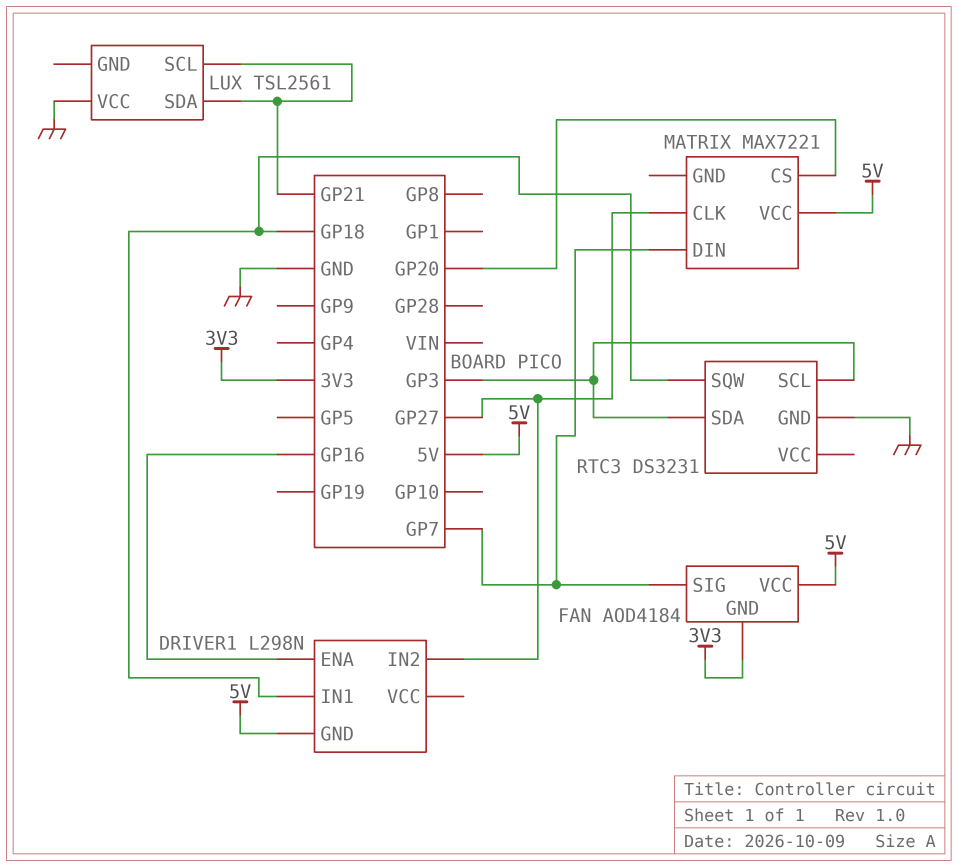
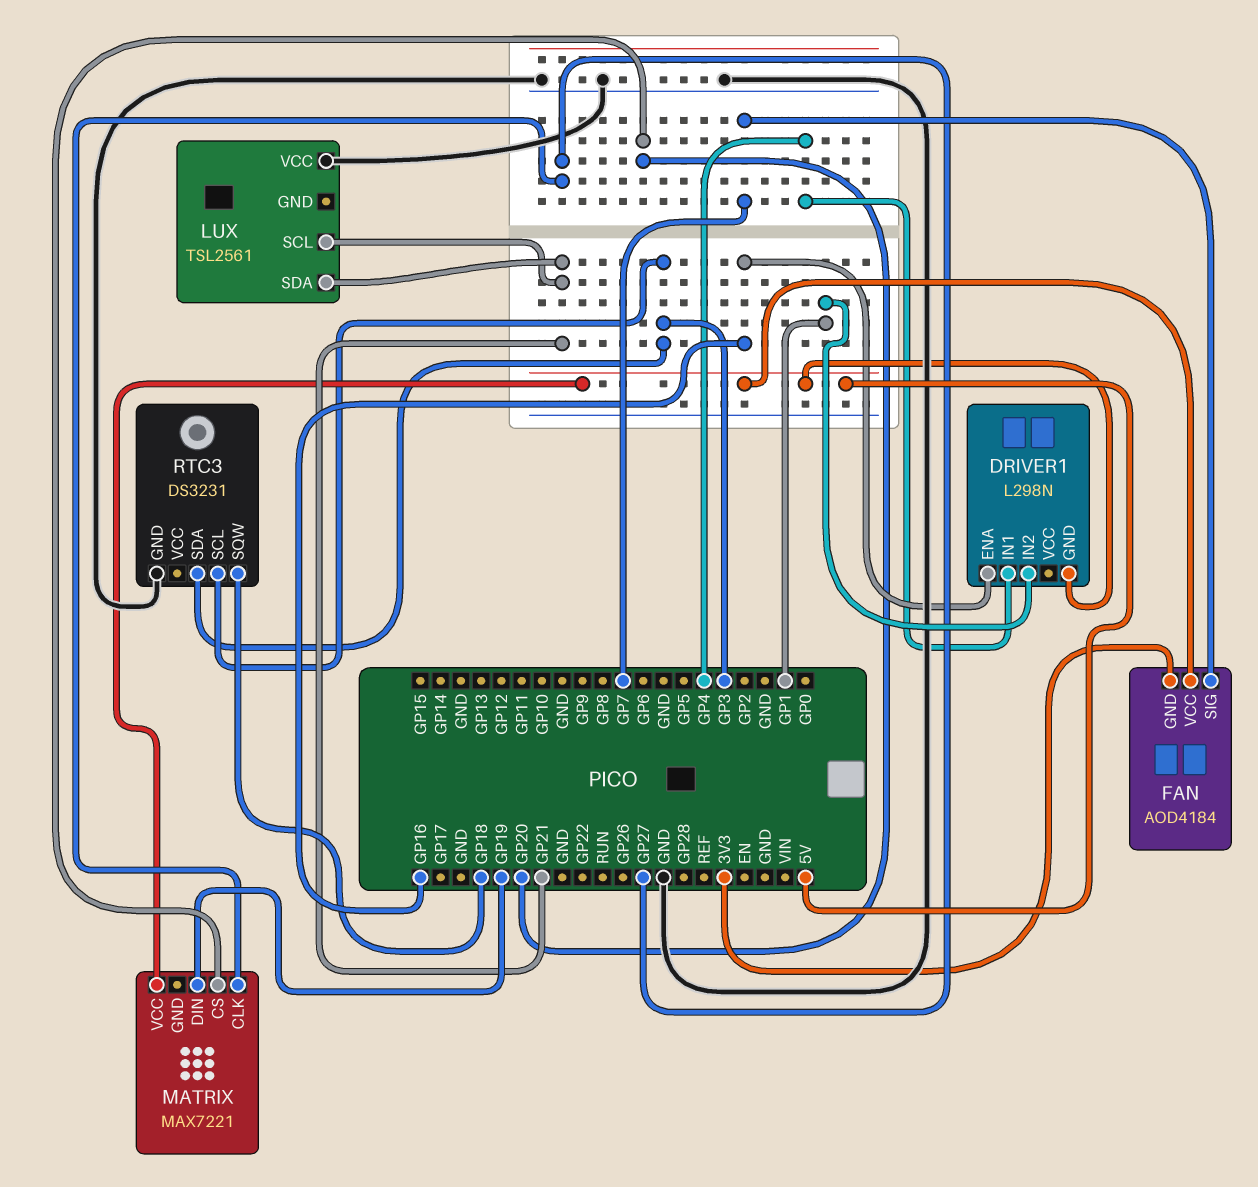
DRIVER1 pin IN1: GP18 -> GP4
DRIVER1 pin IN2: GP27 -> GP1
MATRIX pin DIN: GP7 -> GP19

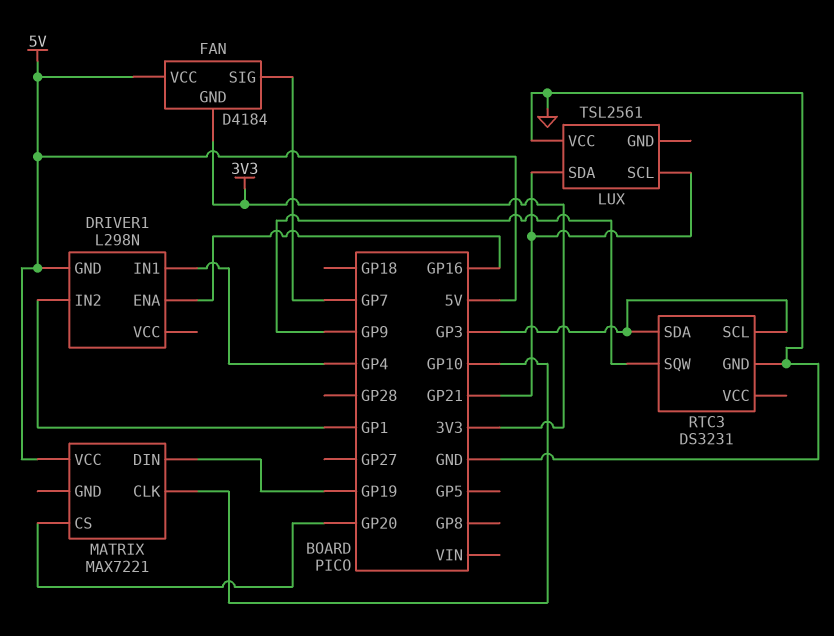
FAN: AOD4184 -> D4184
MATRIX pin CLK: GP27 -> GP10
RTC3 pin SQW: GP18 -> GP9

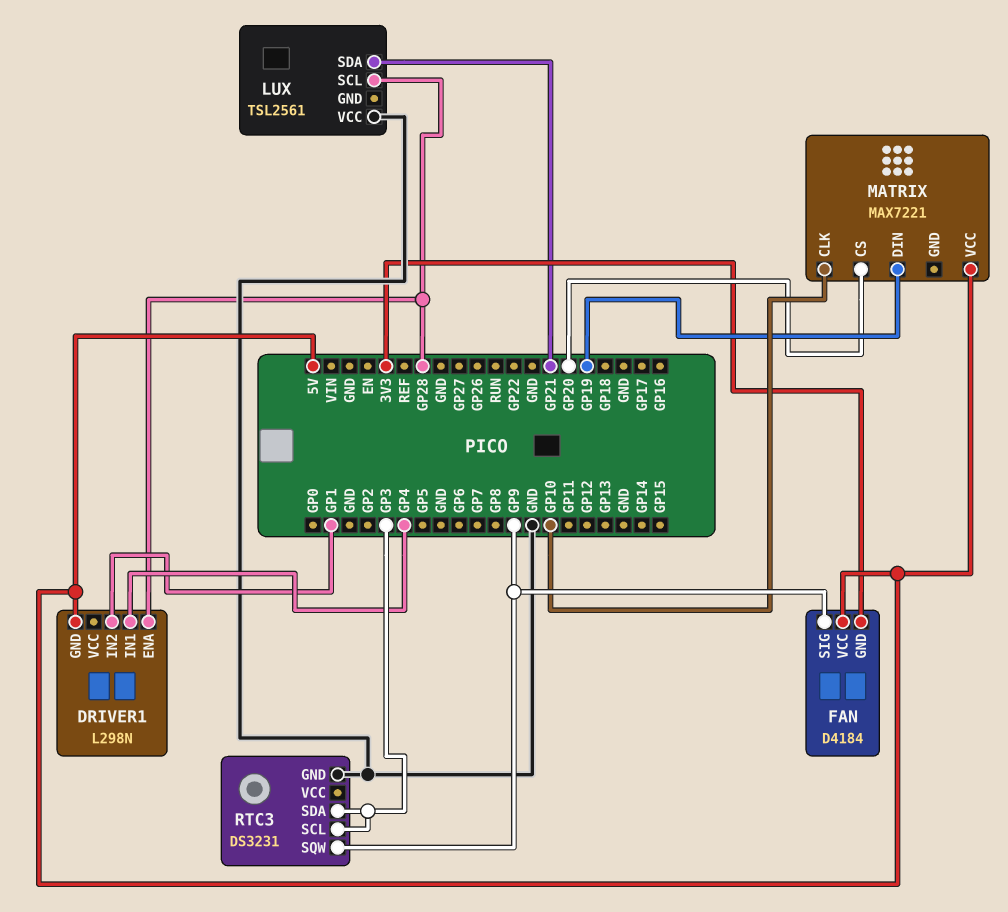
DRIVER1 pin ENA: GP16 -> GP28
FAN pin SIG: GP7 -> GP9
LUX pin SCL: GP21 -> GP28

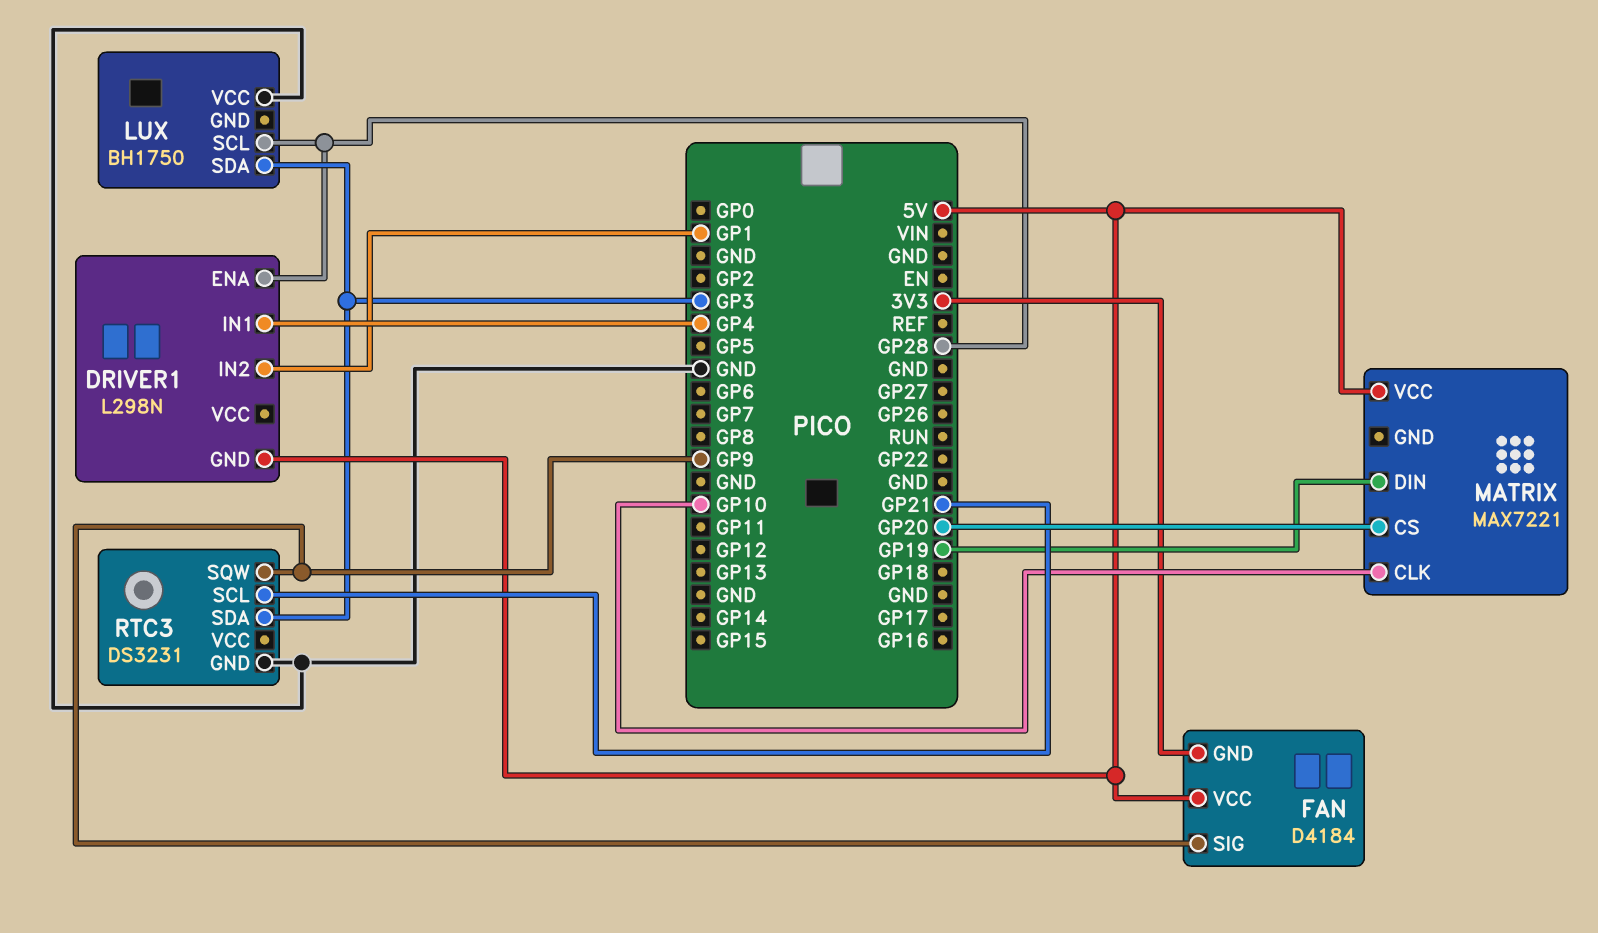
LUX: TSL2561 -> BH1750
LUX pin SDA: GP21 -> GP3
RTC3 pin SCL: GP3 -> GP21

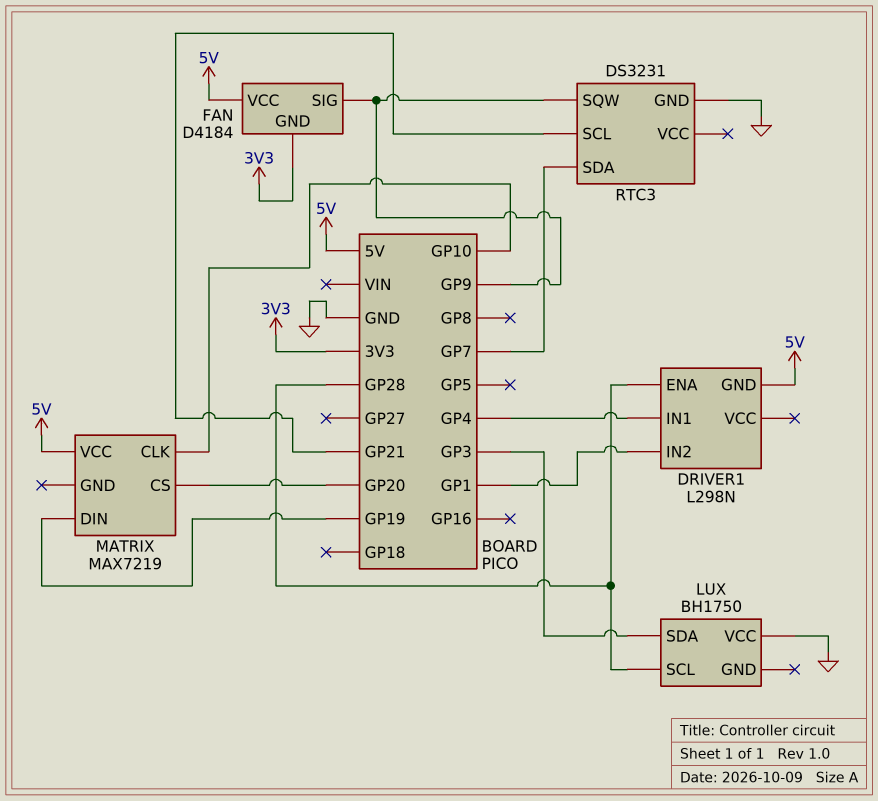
MATRIX: MAX7221 -> MAX7219
RTC3 pin SDA: GP3 -> GP7

